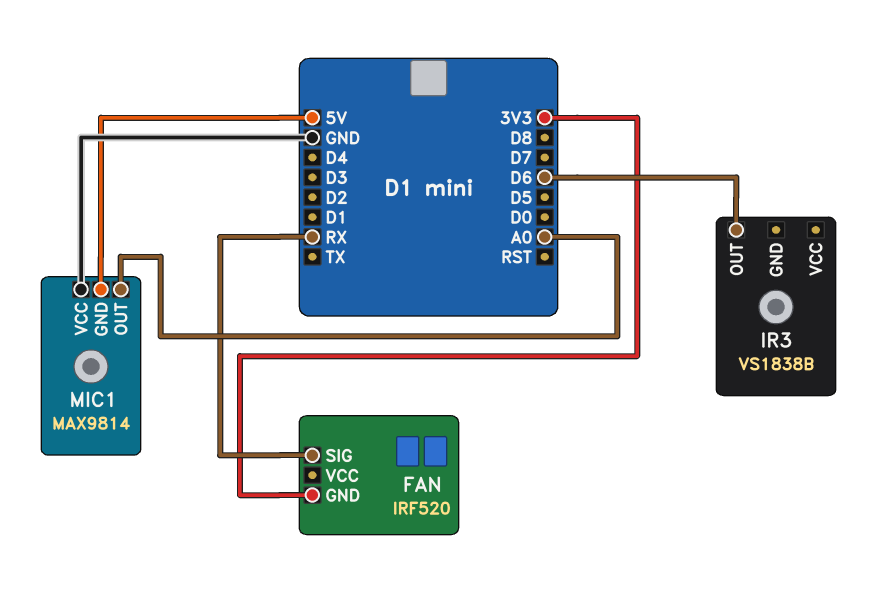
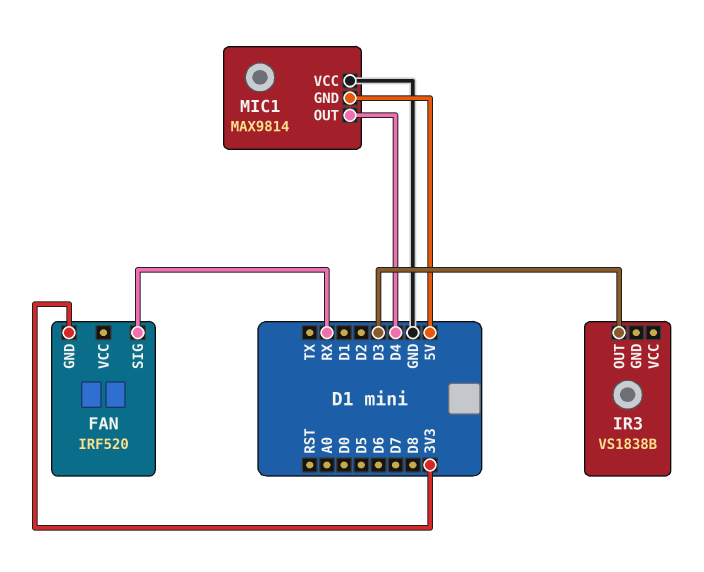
IR3 pin OUT: D6 -> D3
MIC1 pin OUT: A0 -> D4

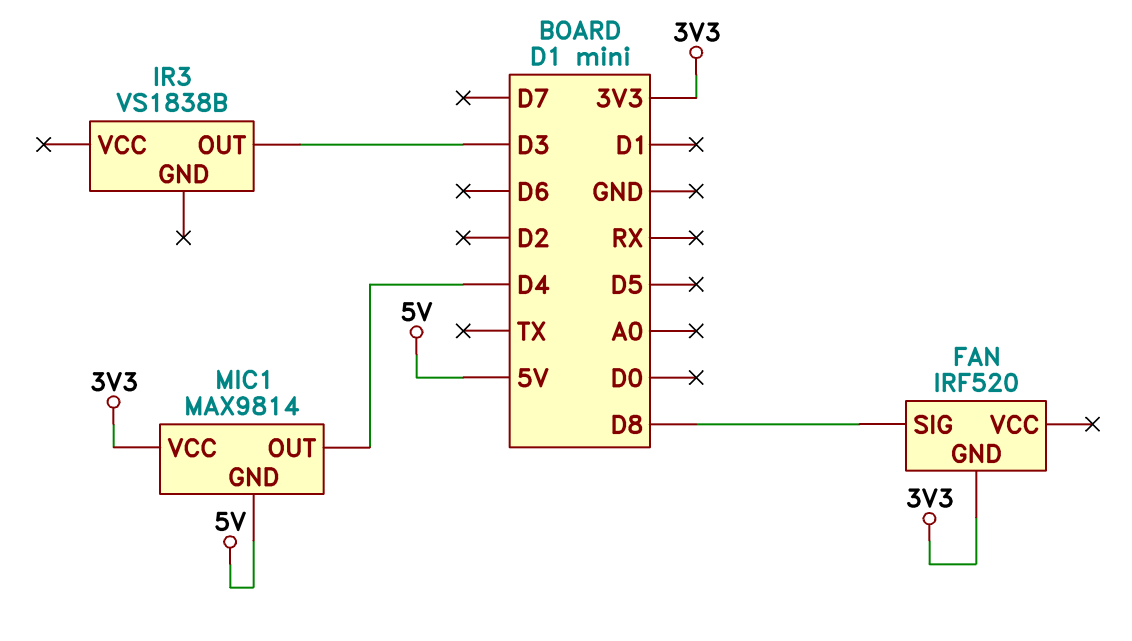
FAN pin SIG: RX -> D8
MIC1 pin VCC: GND -> 3V3

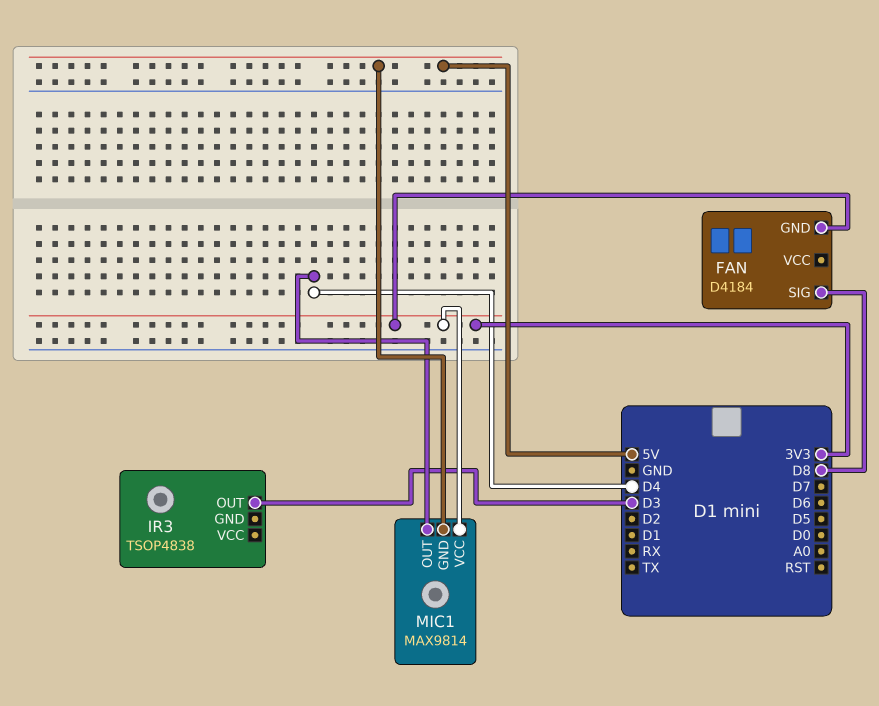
FAN: IRF520 -> D4184
IR3: VS1838B -> TSOP4838

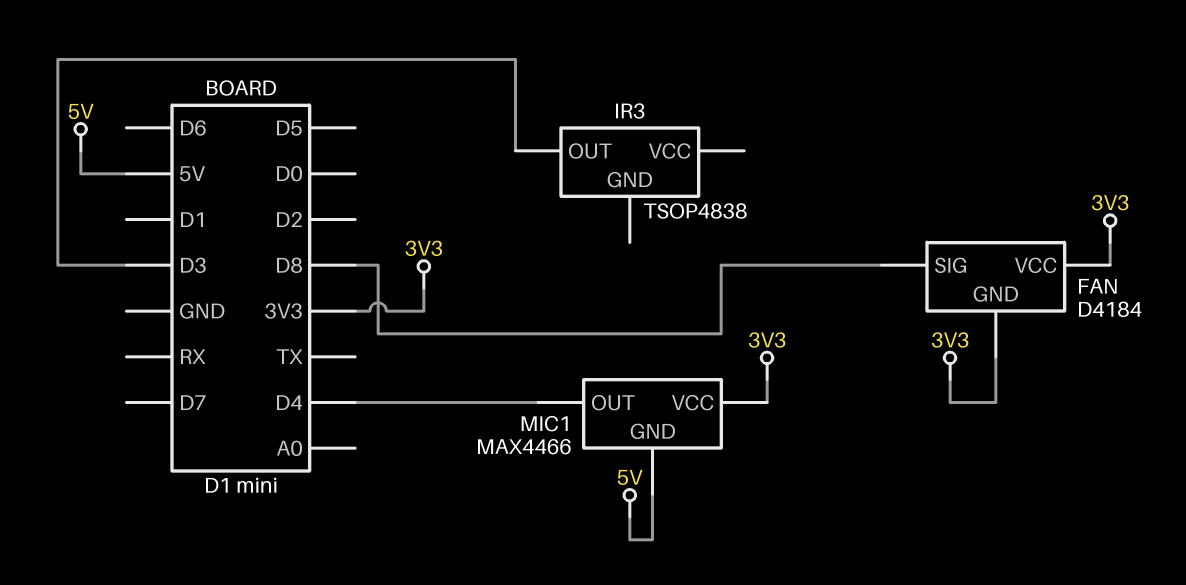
FAN pin VCC: none -> 3V3
MIC1: MAX9814 -> MAX4466

